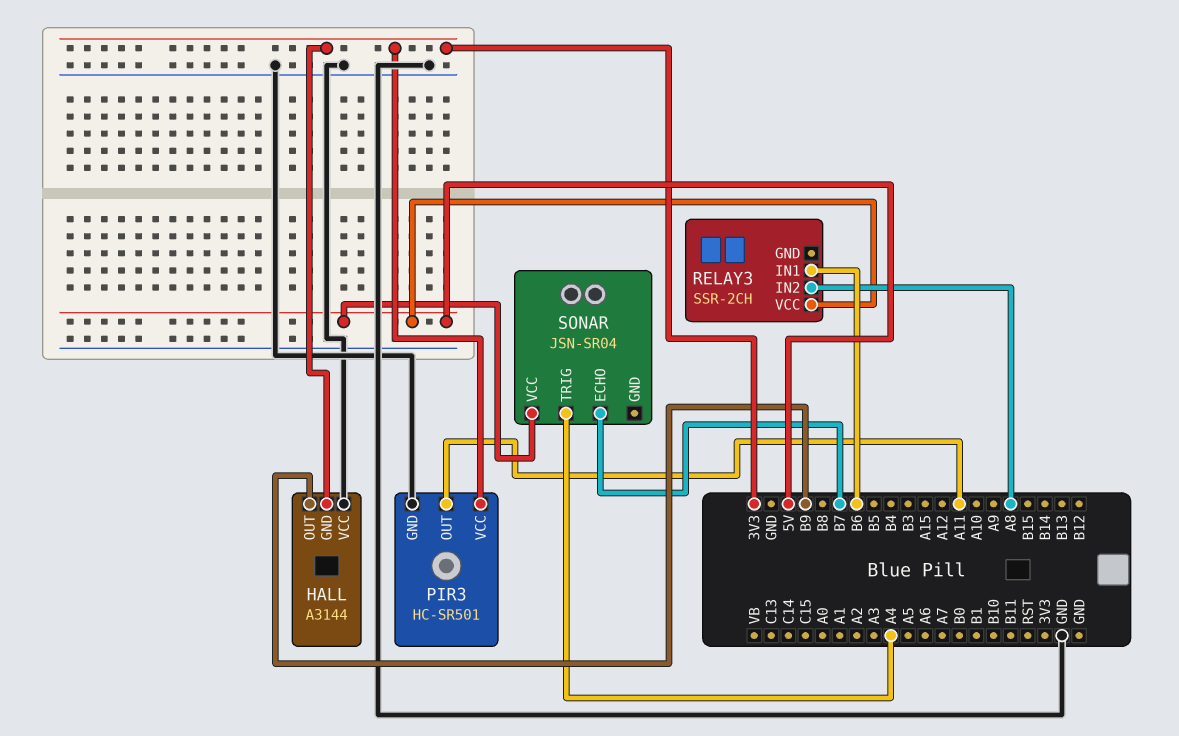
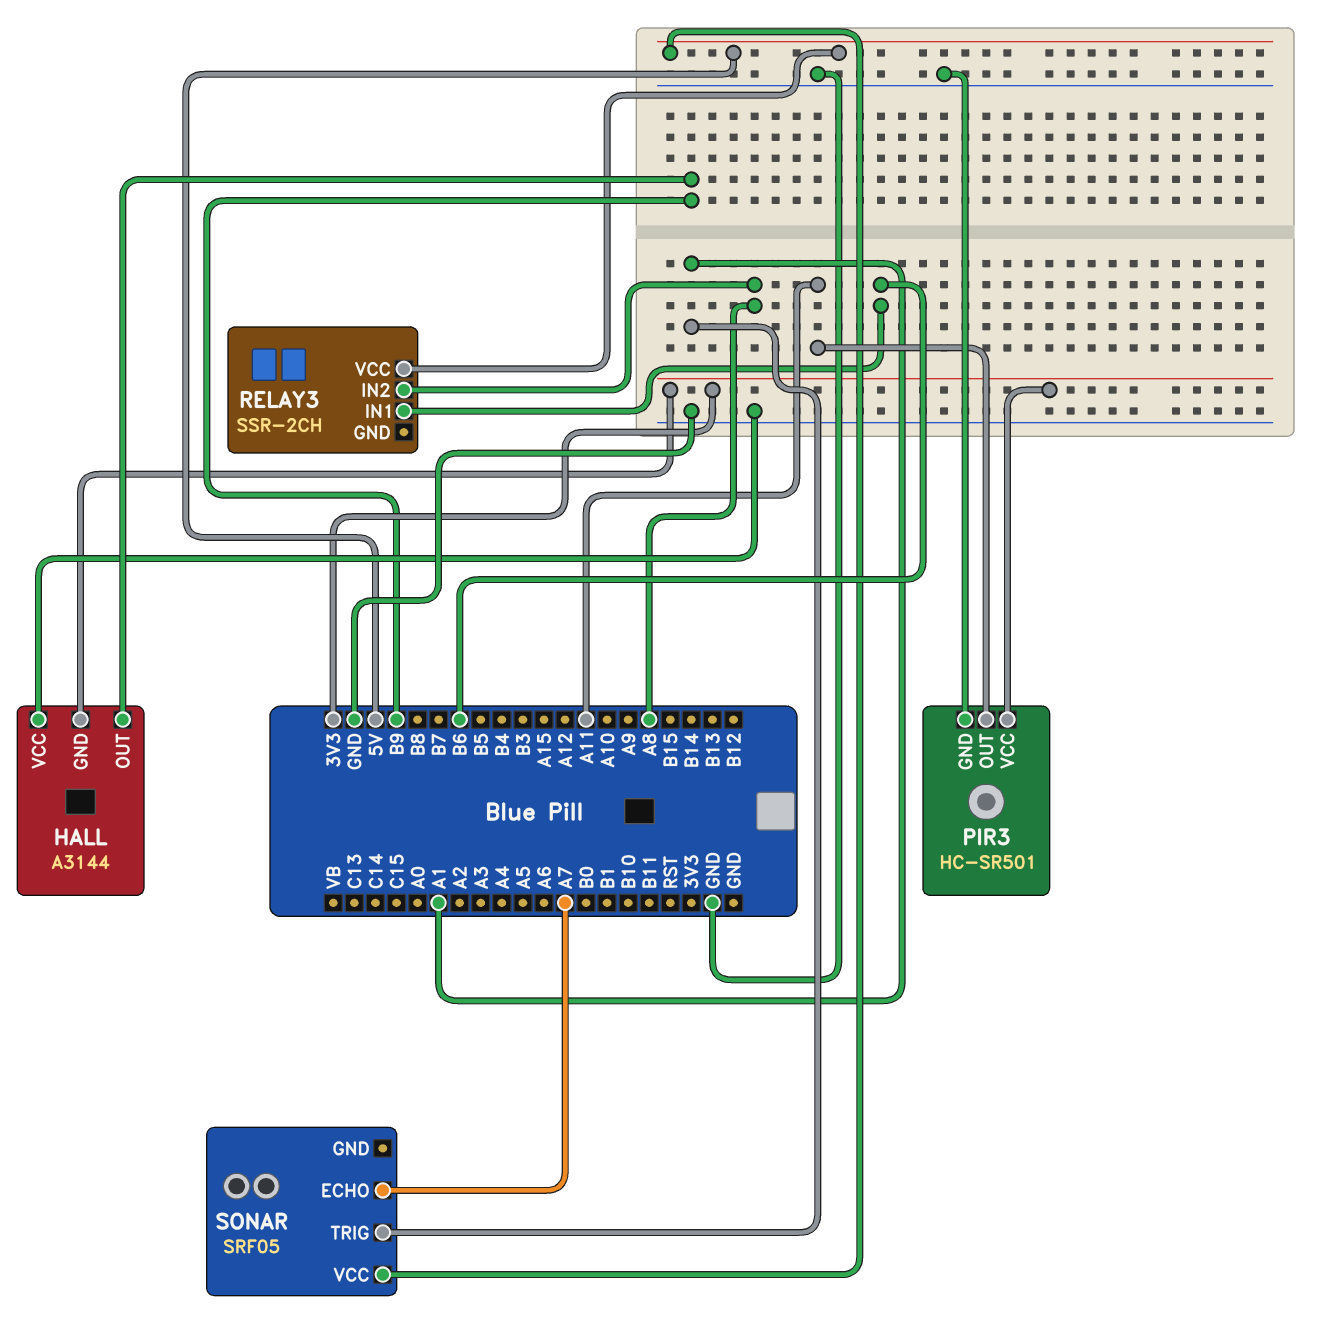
SONAR: JSN-SR04 -> SRF05
SONAR pin ECHO: B7 -> A7
SONAR pin TRIG: A4 -> A1

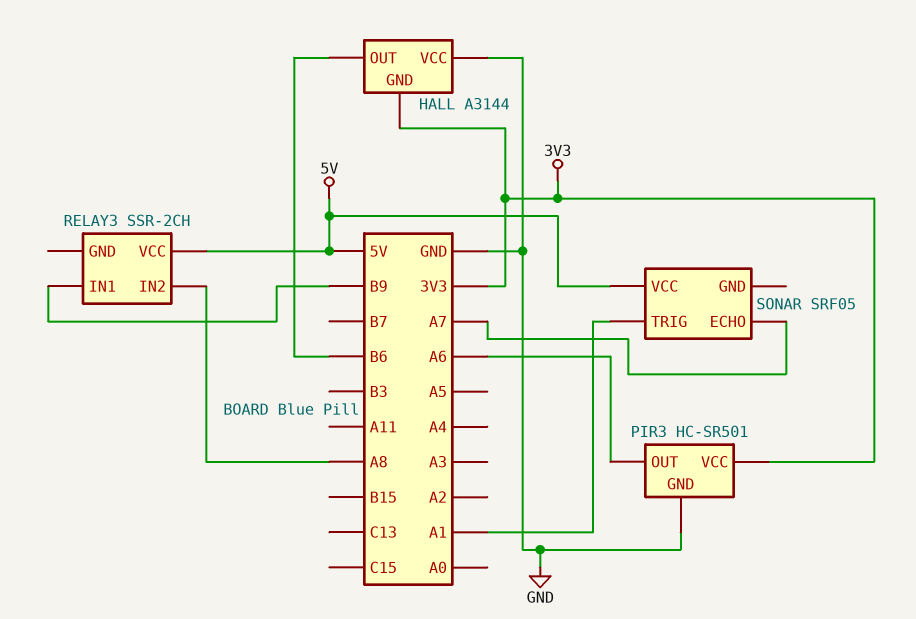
HALL pin OUT: B9 -> B6
PIR3 pin OUT: A11 -> A6
RELAY3 pin IN1: B6 -> B9

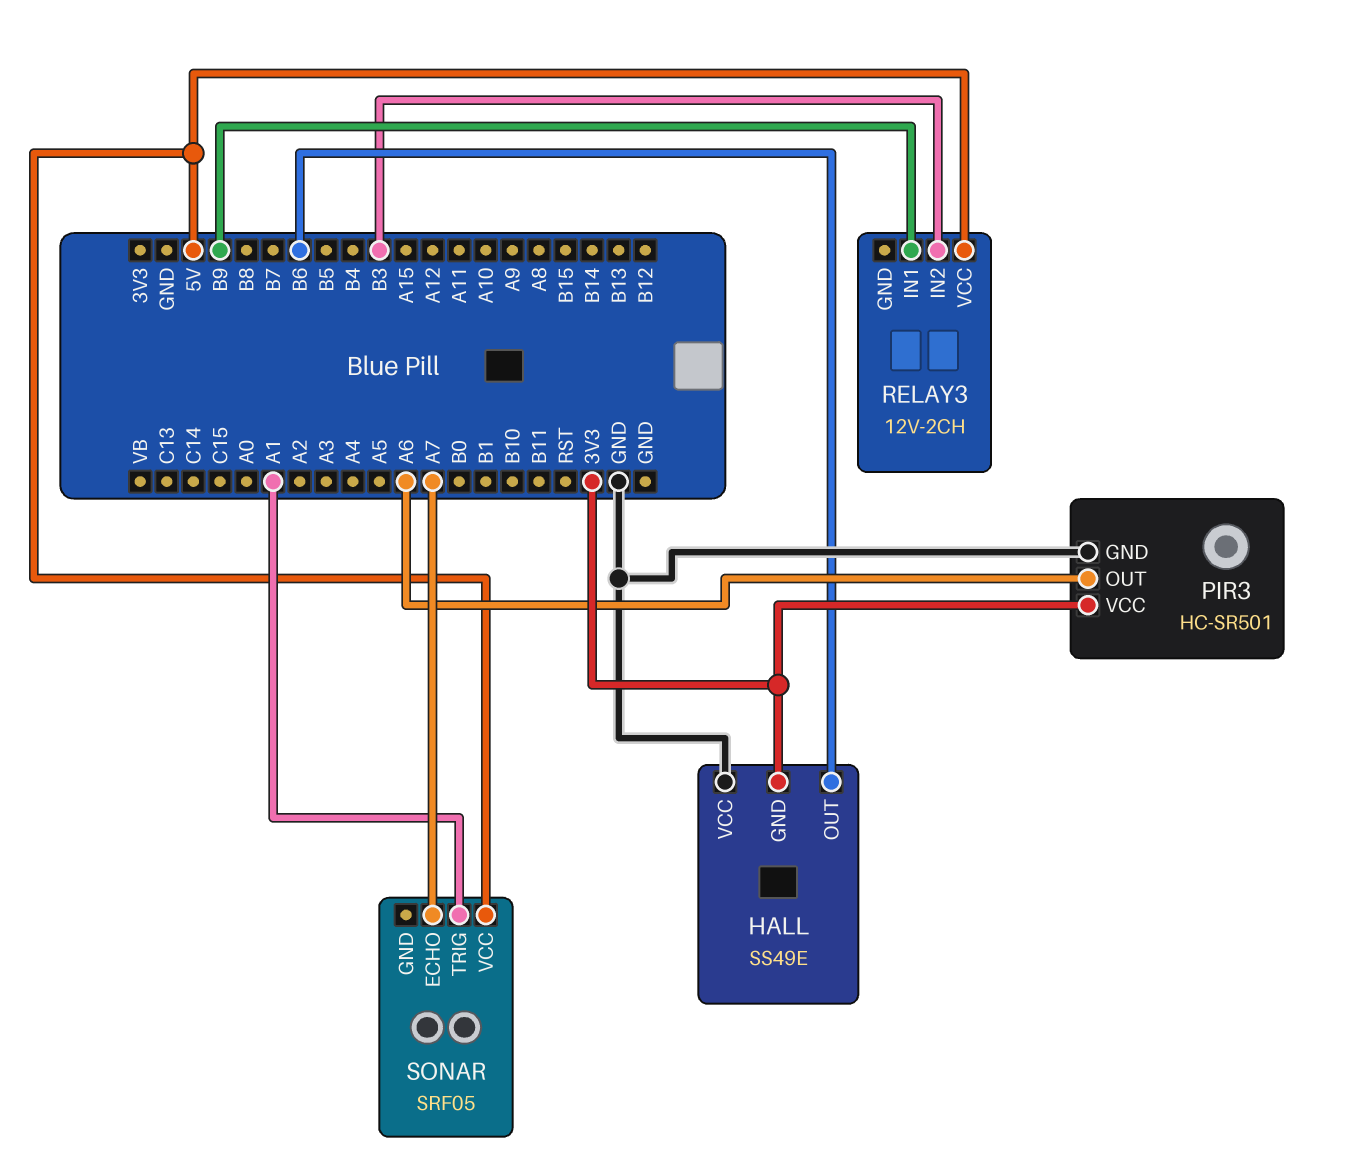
HALL: A3144 -> SS49E
RELAY3: SSR-2CH -> 12V-2CH
RELAY3 pin IN2: A8 -> B3

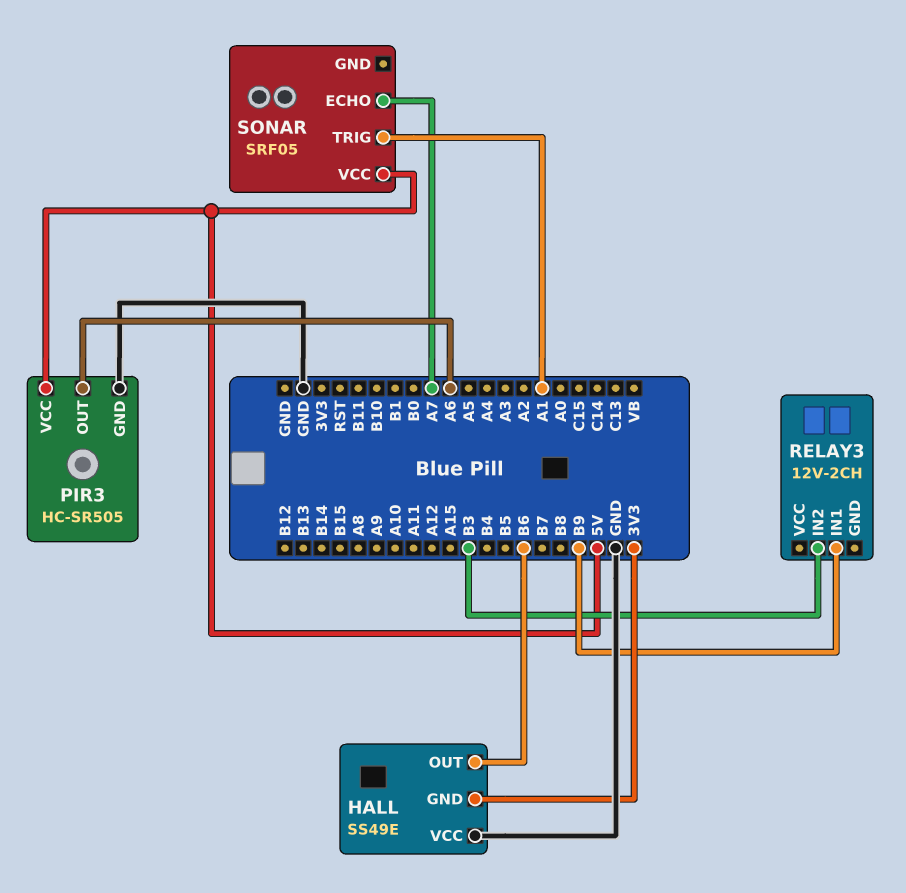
PIR3: HC-SR501 -> HC-SR505
PIR3 pin VCC: 3V3 -> 5V
RELAY3 pin VCC: 5V -> none

